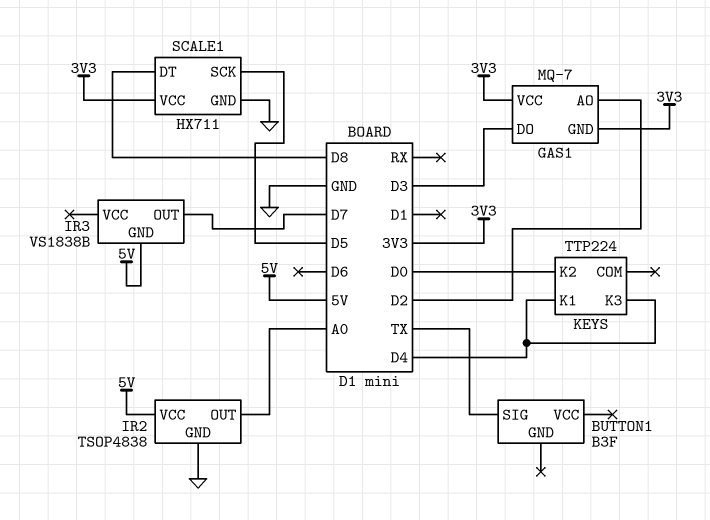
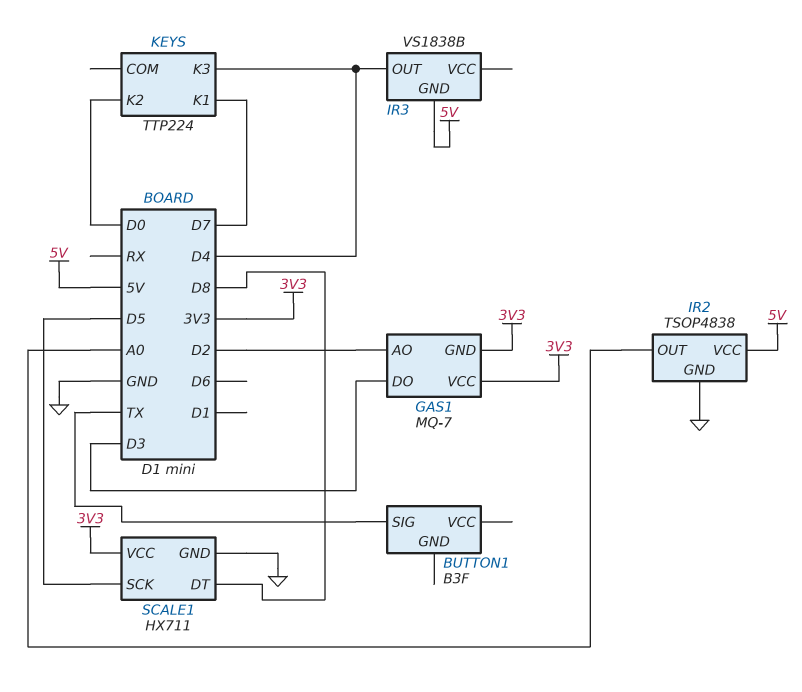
IR3 pin OUT: D7 -> D4
KEYS pin K1: D4 -> D7

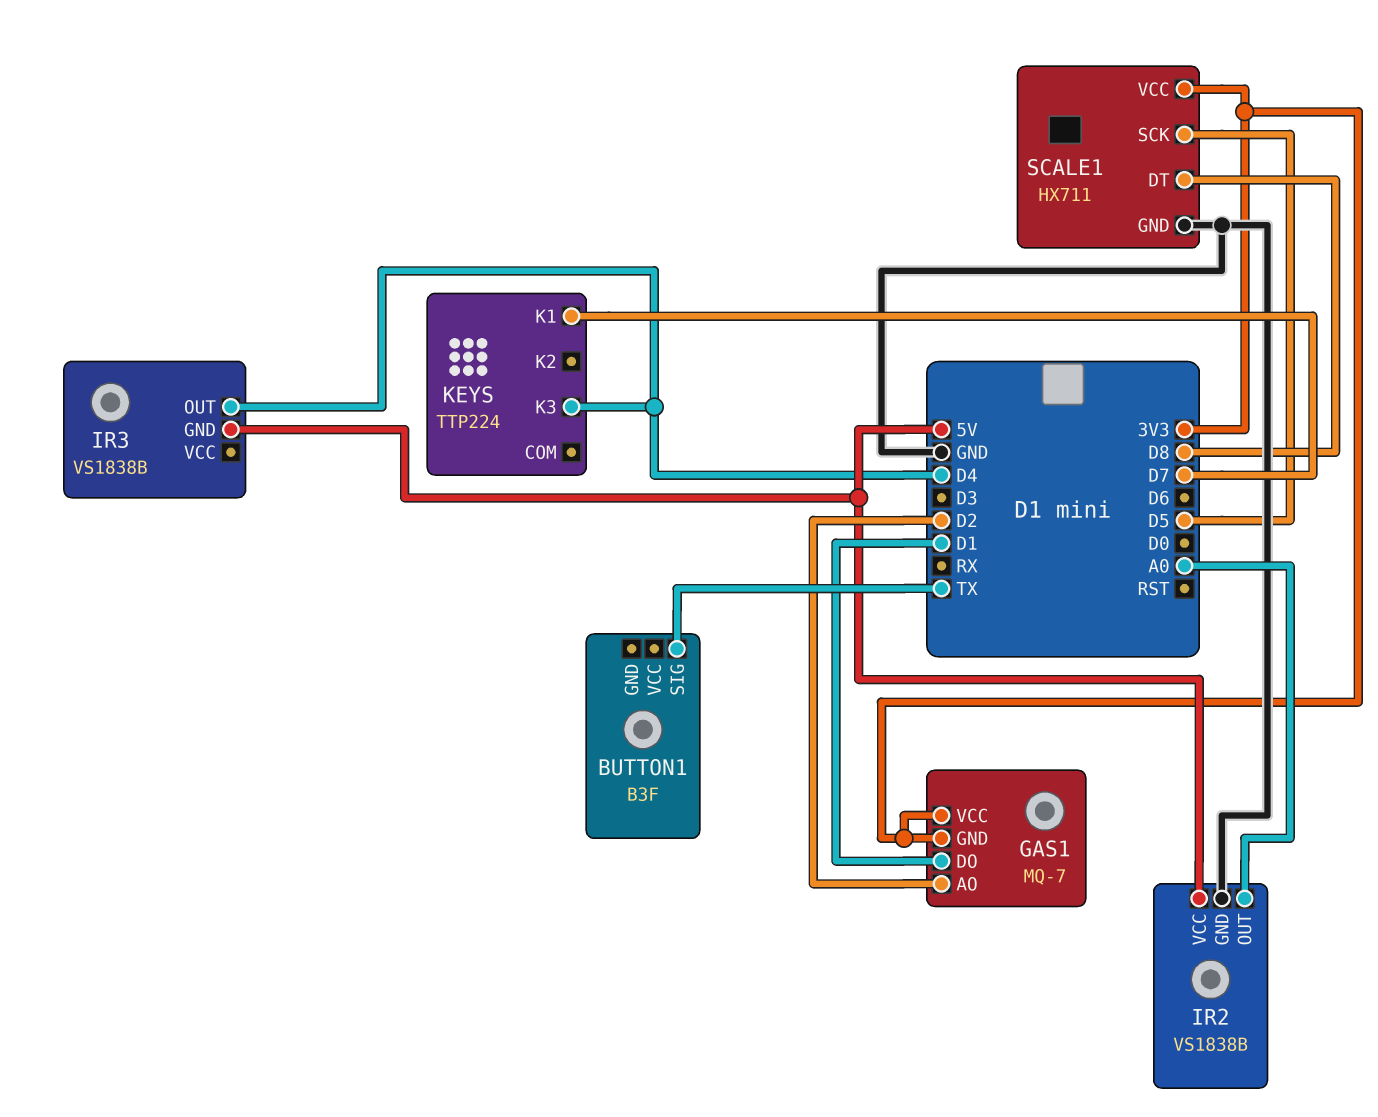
GAS1 pin DO: D3 -> D1
IR2: TSOP4838 -> VS1838B
KEYS pin K2: D0 -> none

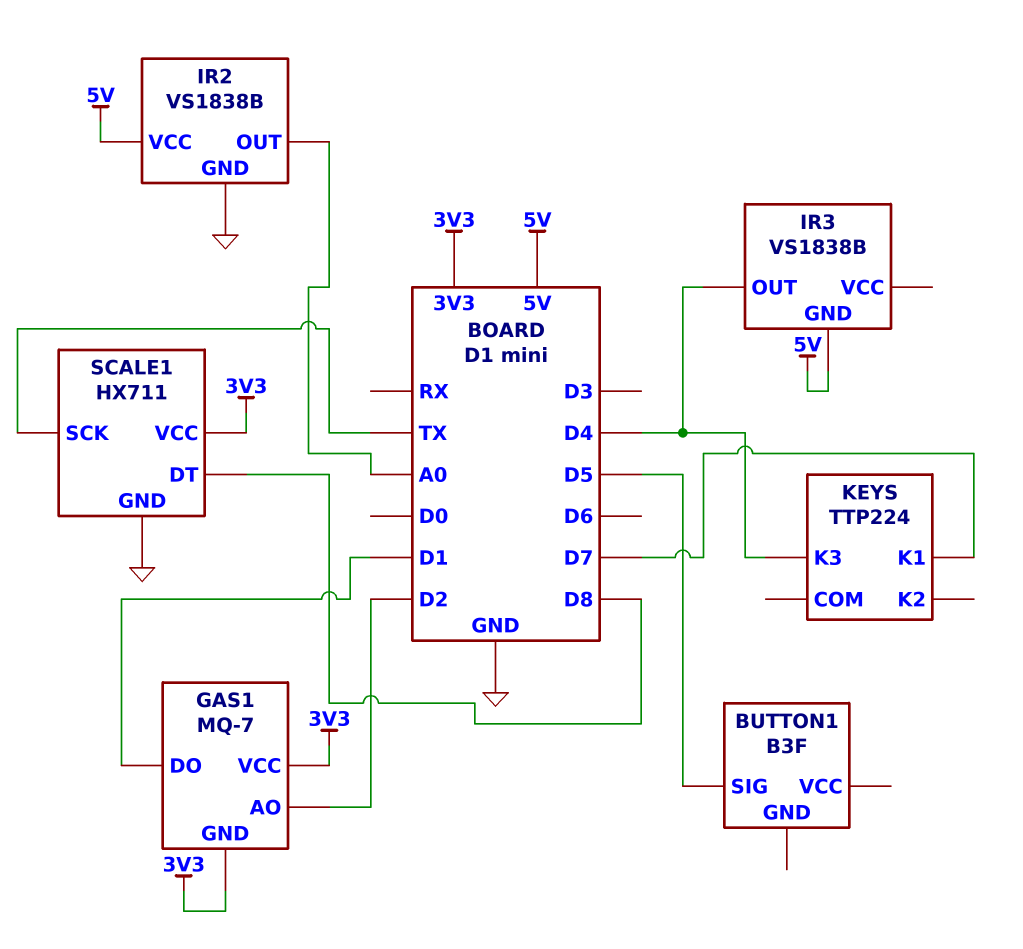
BUTTON1 pin SIG: TX -> D5
SCALE1 pin SCK: D5 -> TX

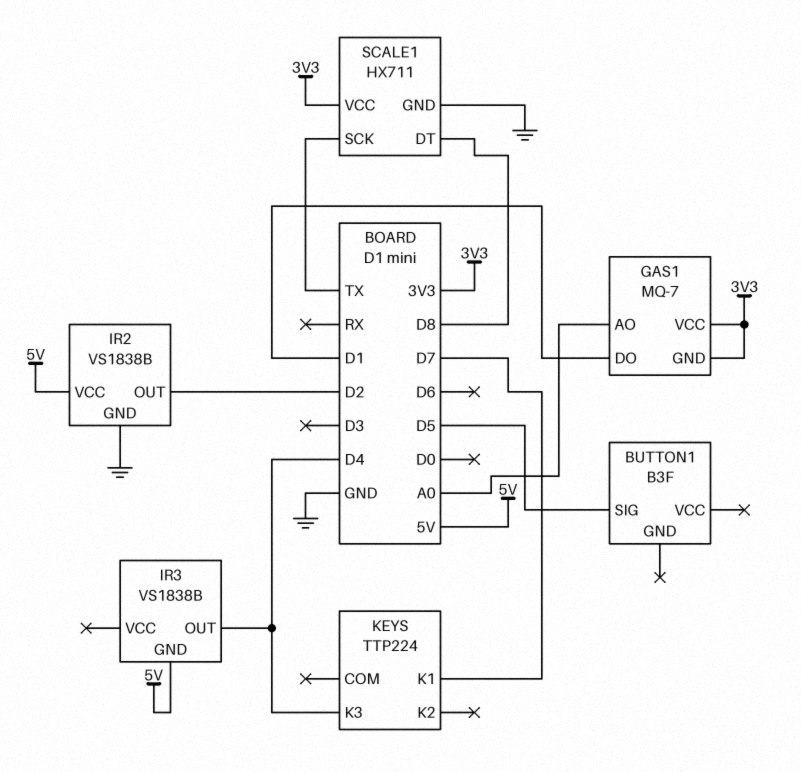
GAS1 pin AO: D2 -> A0
IR2 pin OUT: A0 -> D2

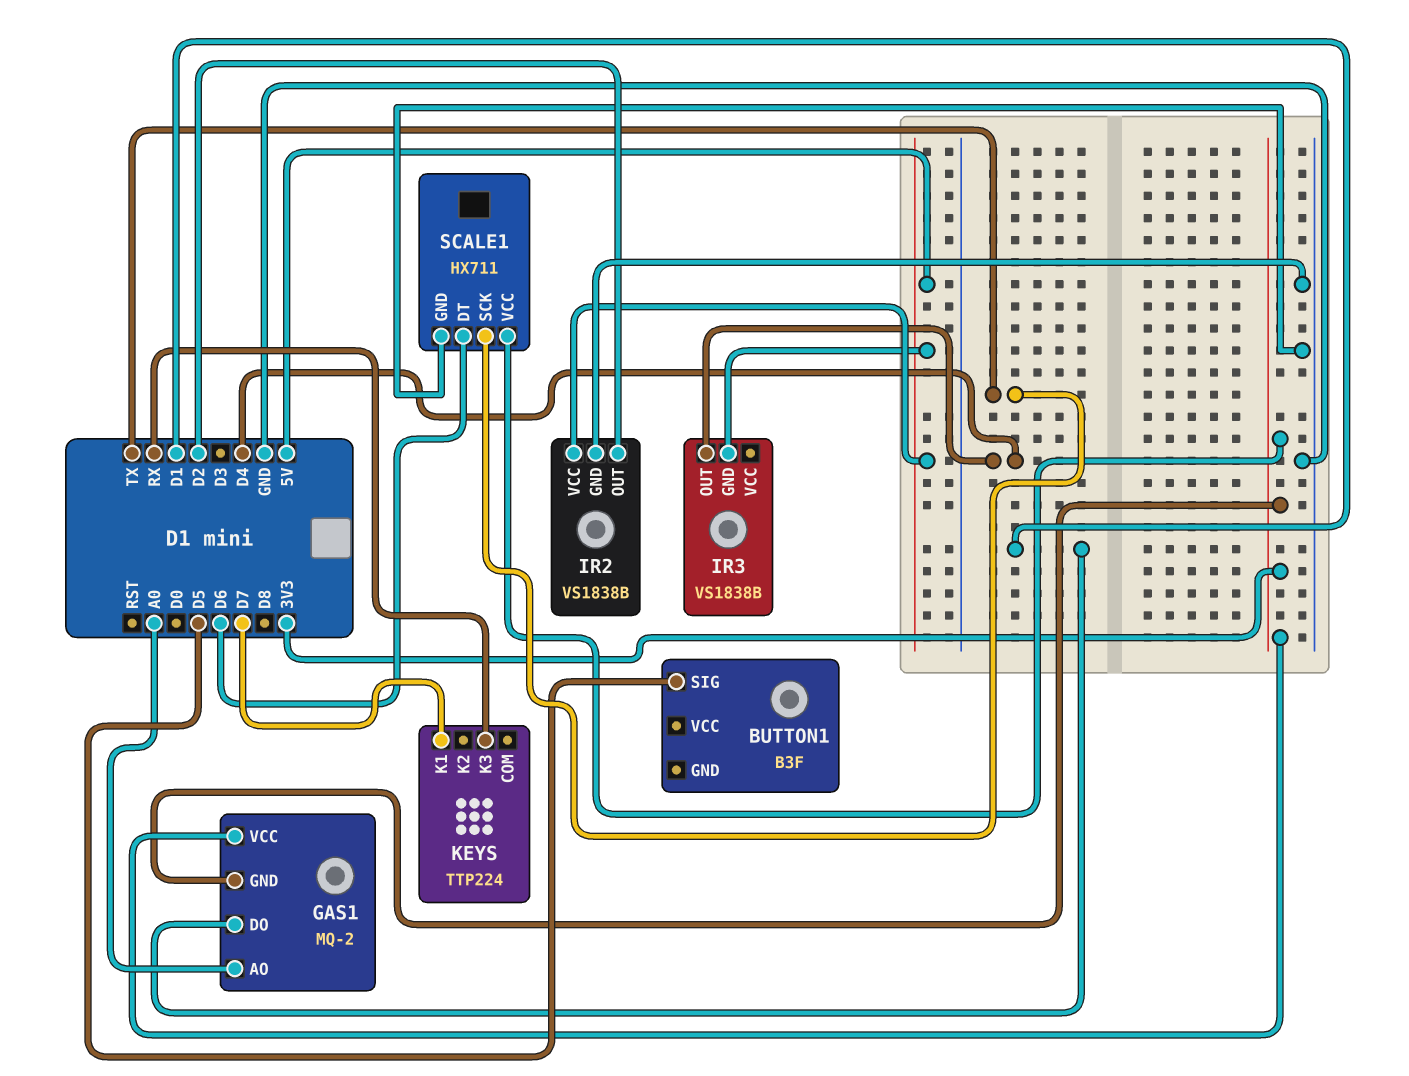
GAS1: MQ-7 -> MQ-2
KEYS pin K3: D4 -> RX
SCALE1 pin DT: D8 -> D6

